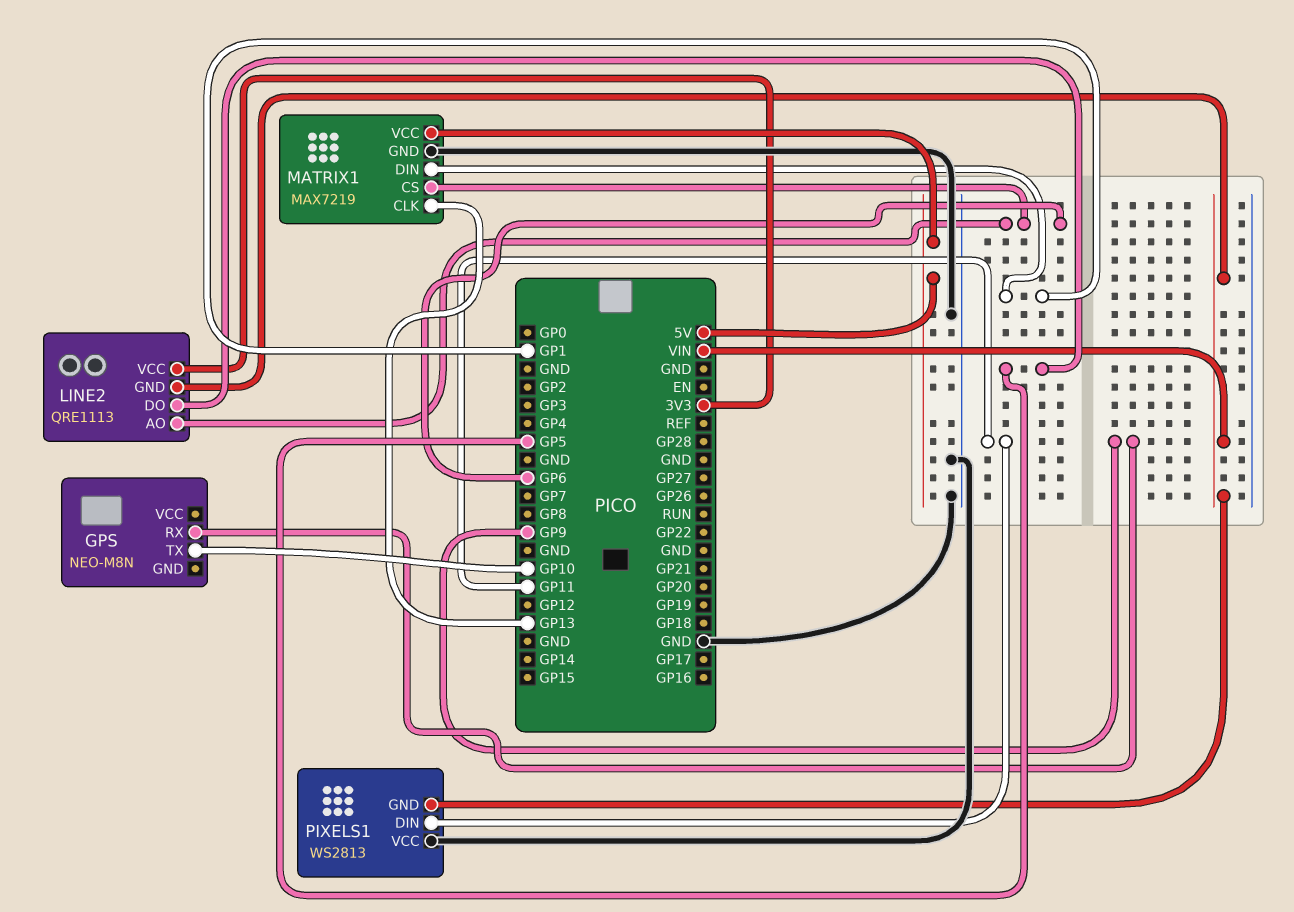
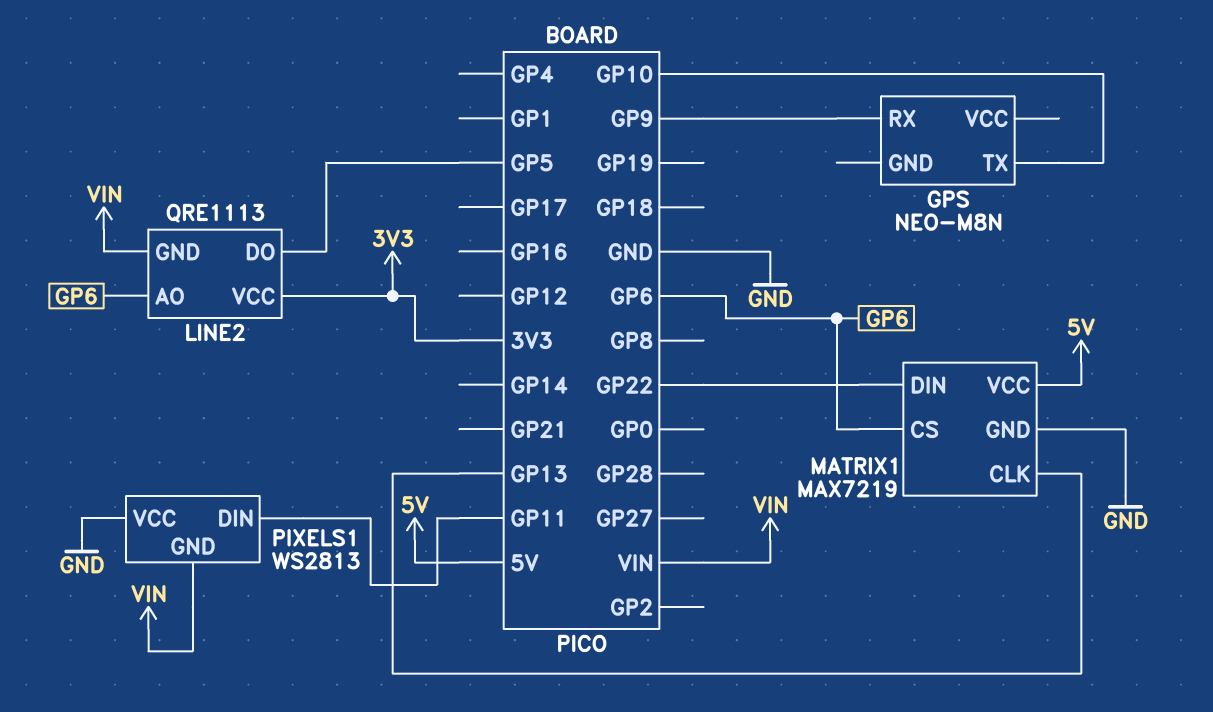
MATRIX1 pin DIN: GP1 -> GP22

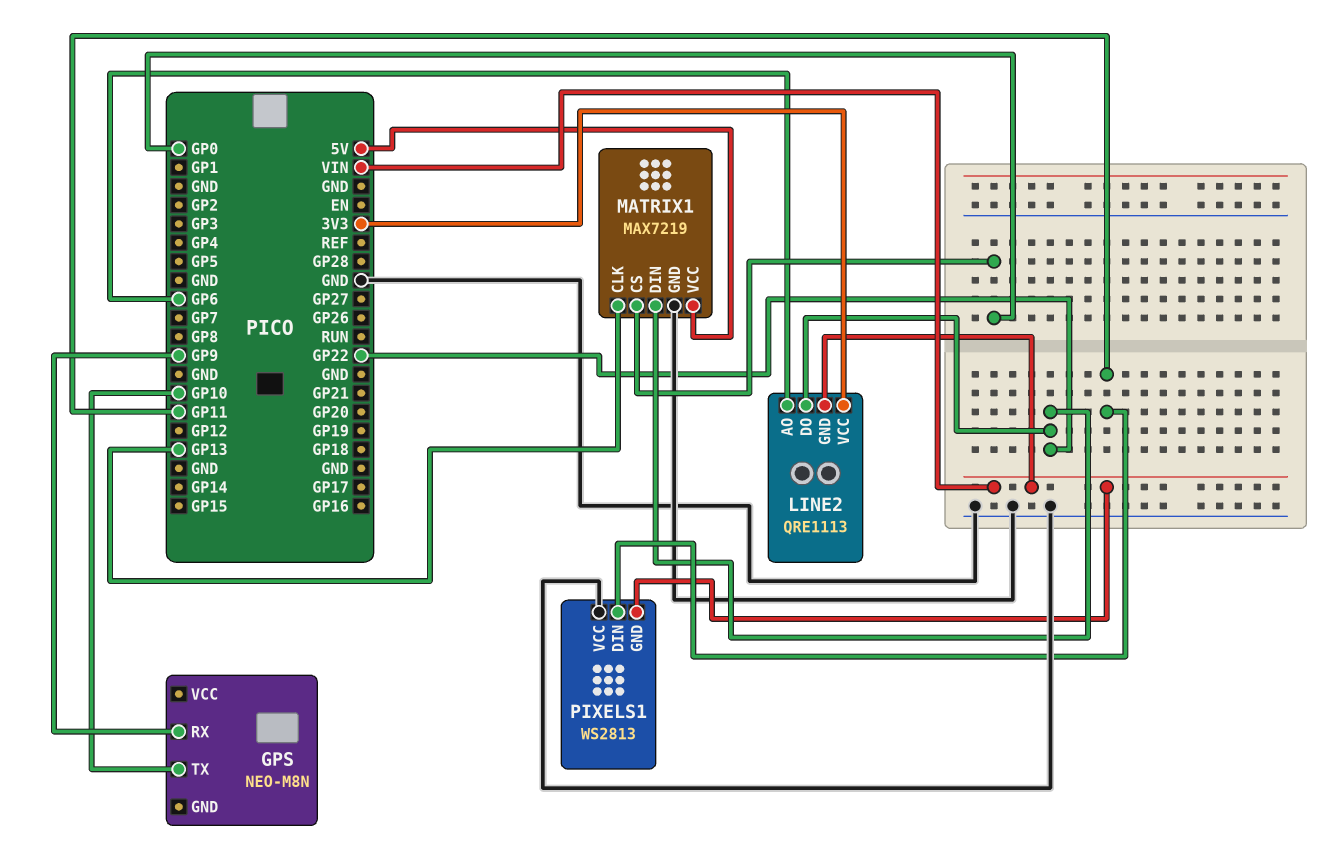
LINE2 pin DO: GP5 -> GP22
MATRIX1 pin CS: GP6 -> GP0

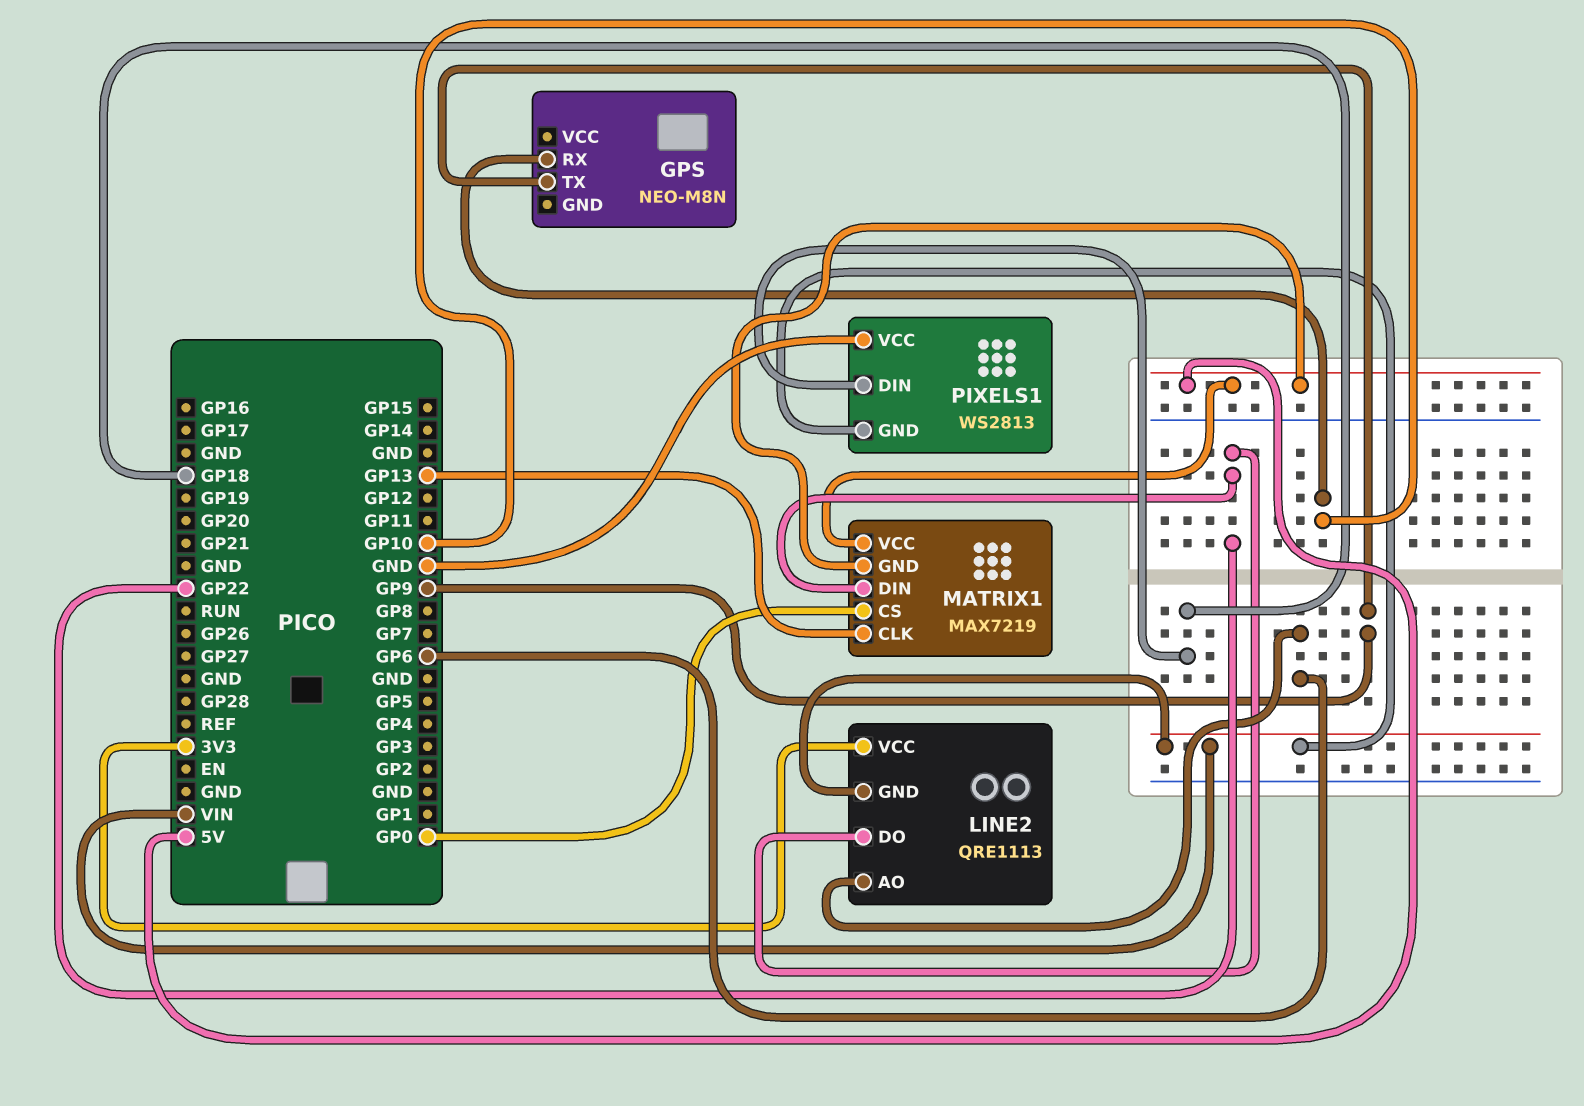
GPS pin RX: GP9 -> GP10
GPS pin TX: GP10 -> GP9
MATRIX1 pin GND: GND -> 5V
PIXELS1 pin DIN: GP11 -> GP18

